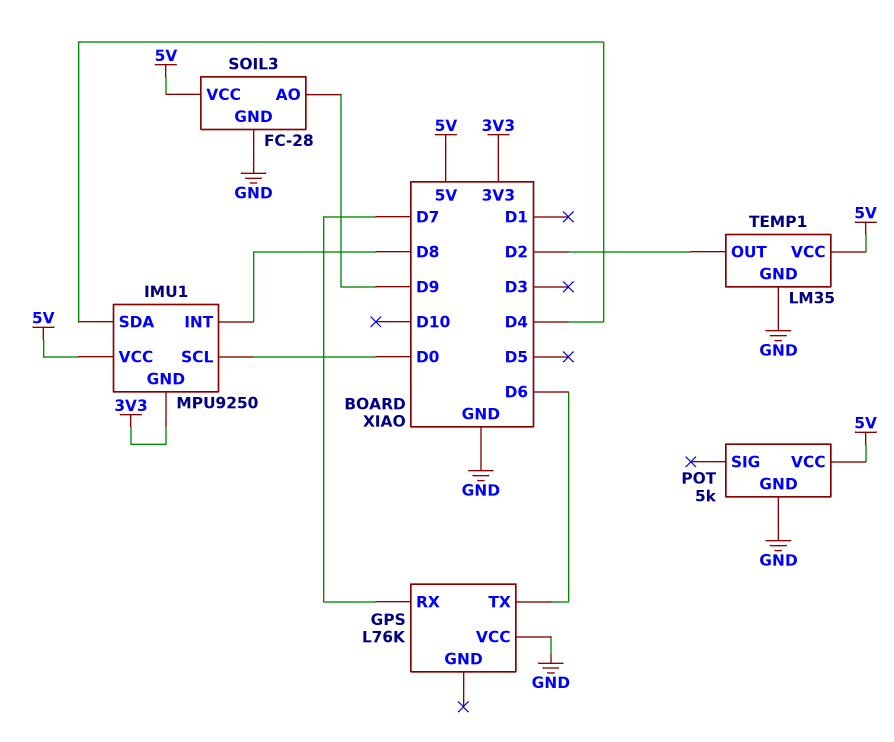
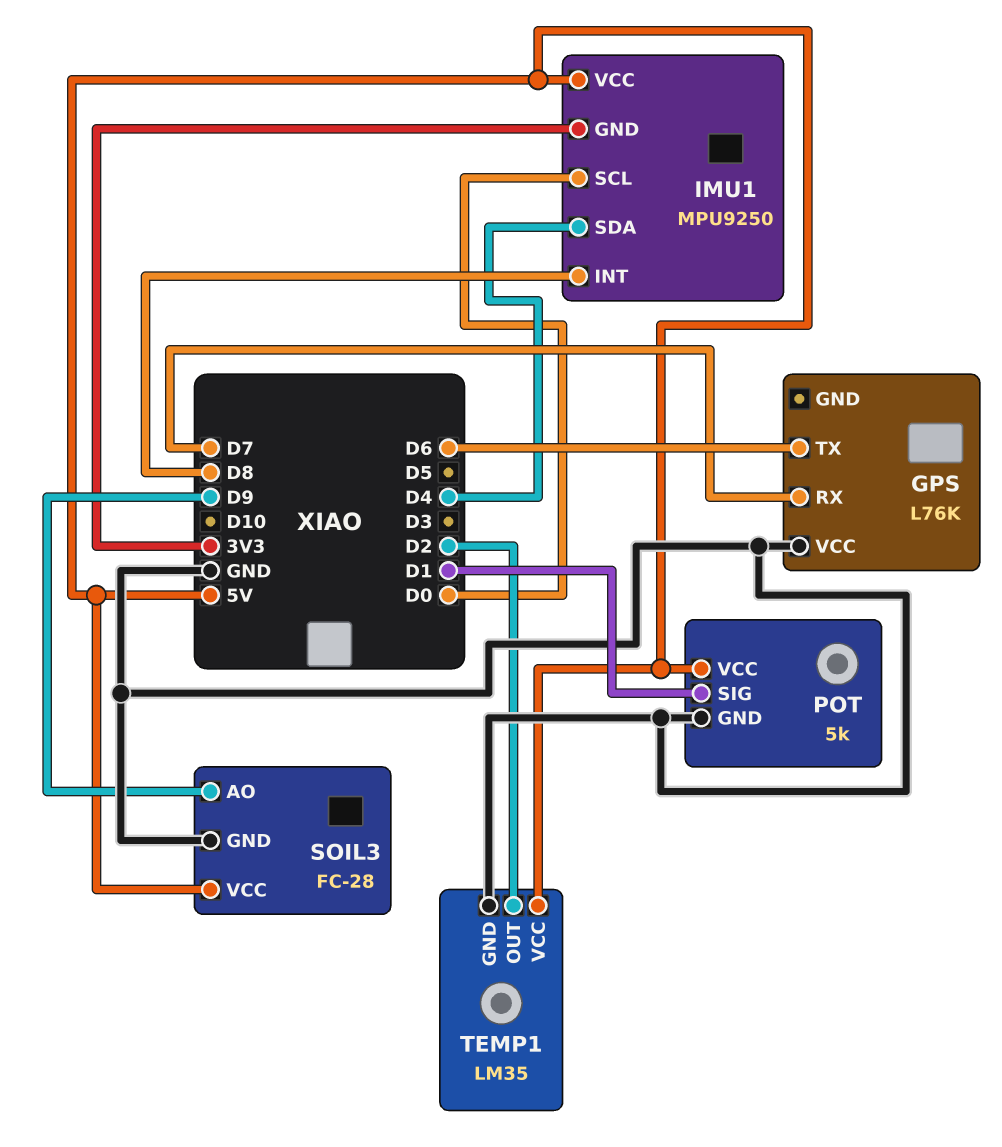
POT pin SIG: none -> D1

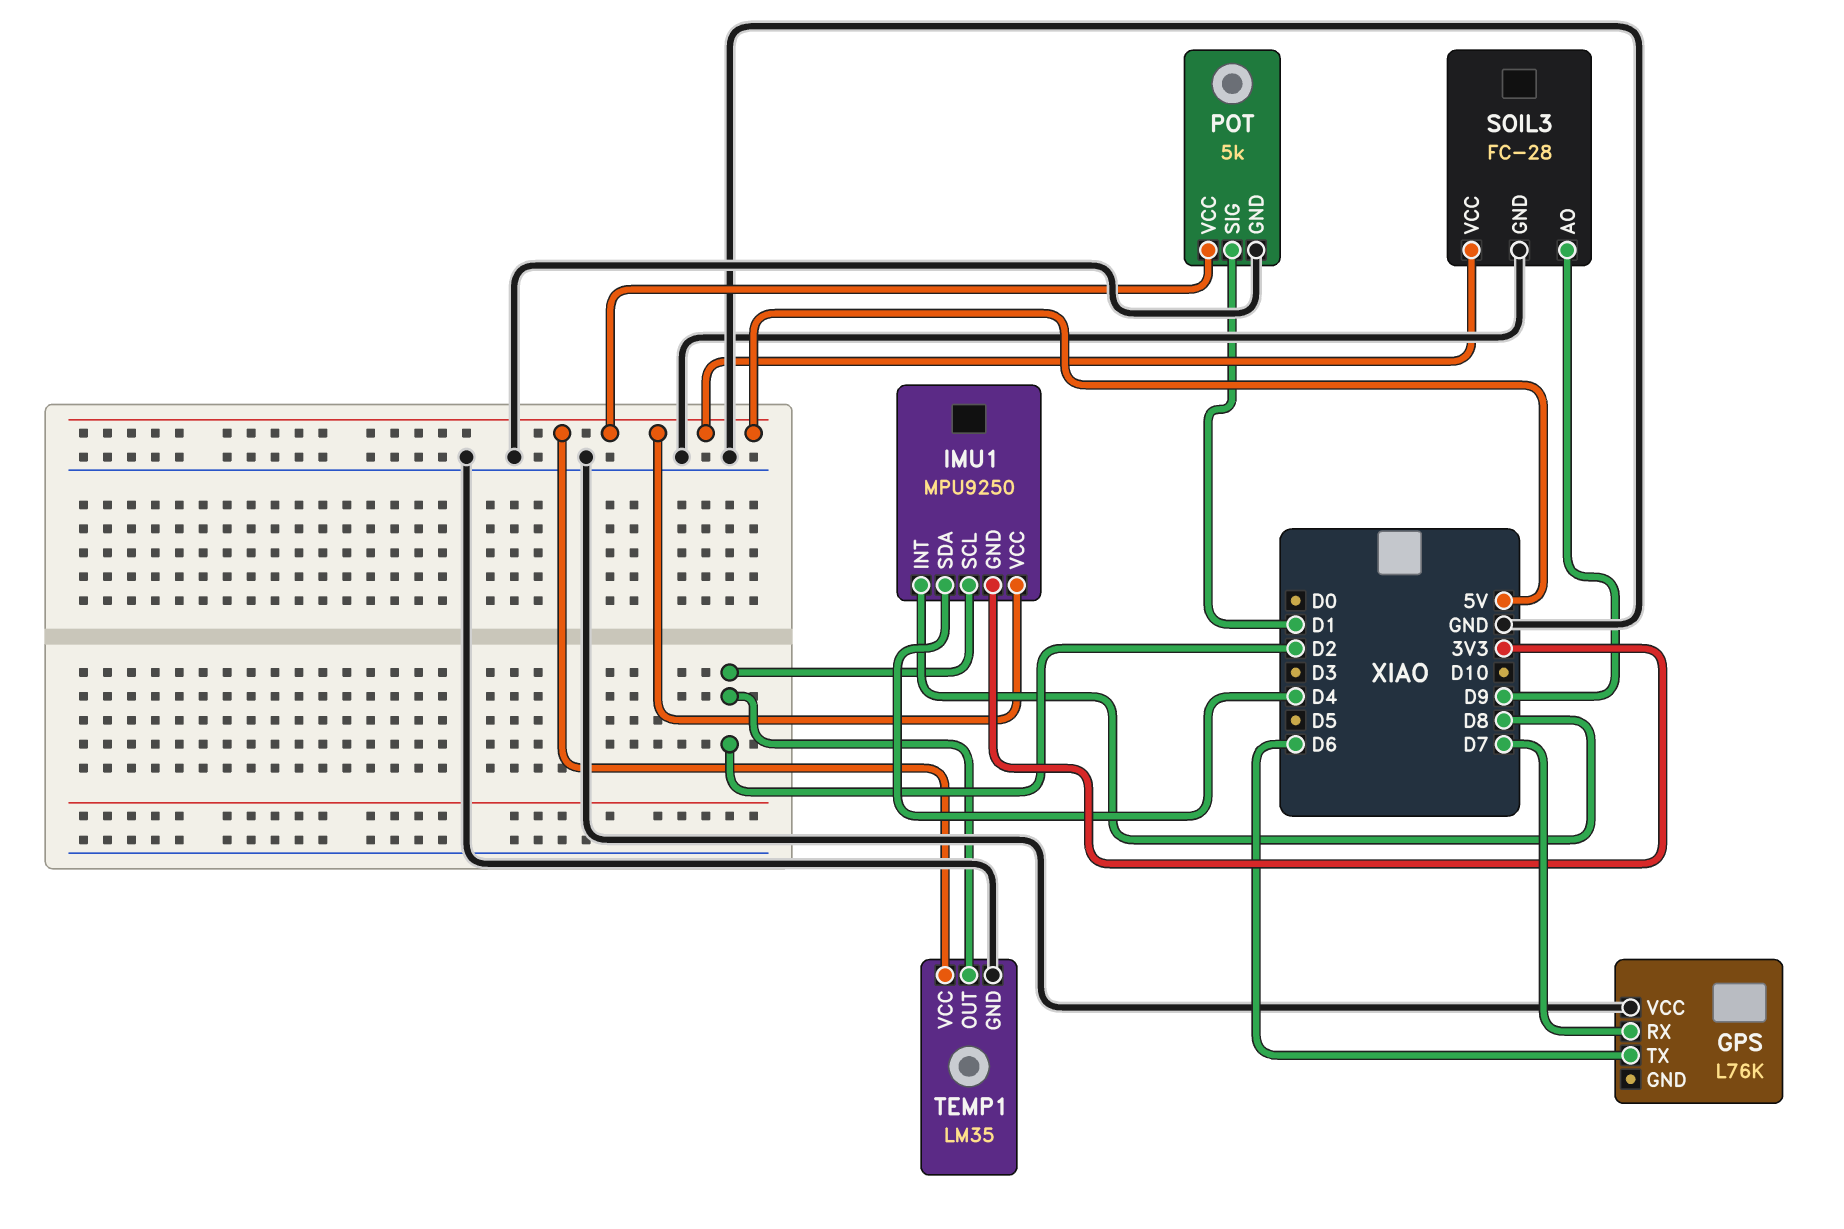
IMU1 pin SCL: D0 -> D2

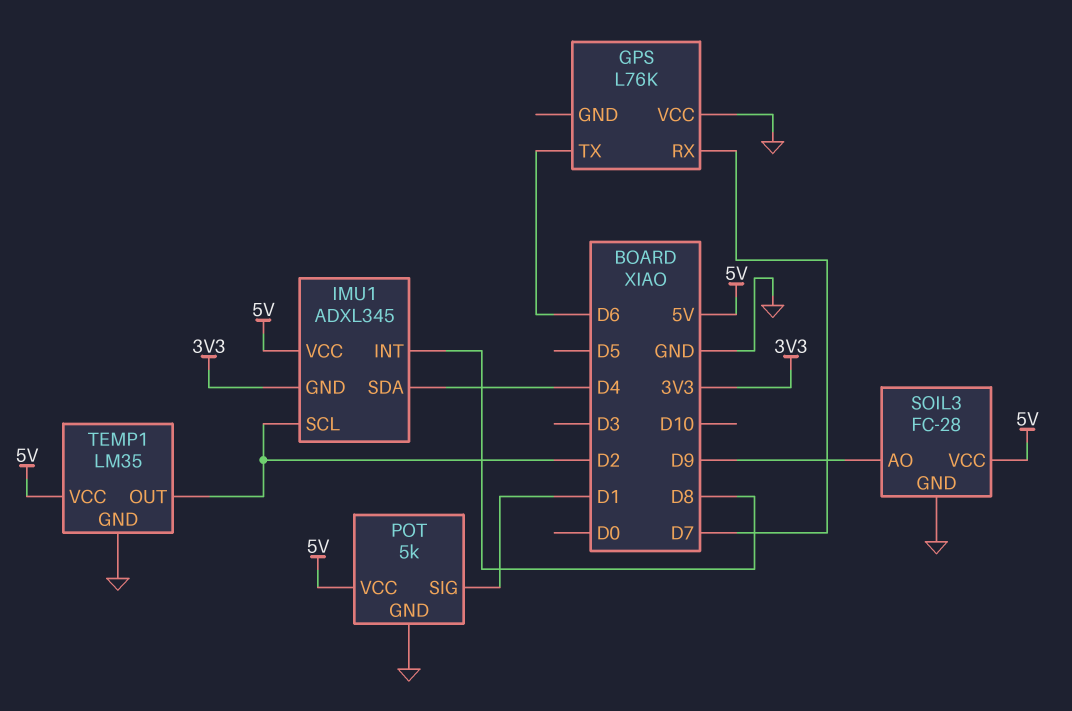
IMU1: MPU9250 -> ADXL345

